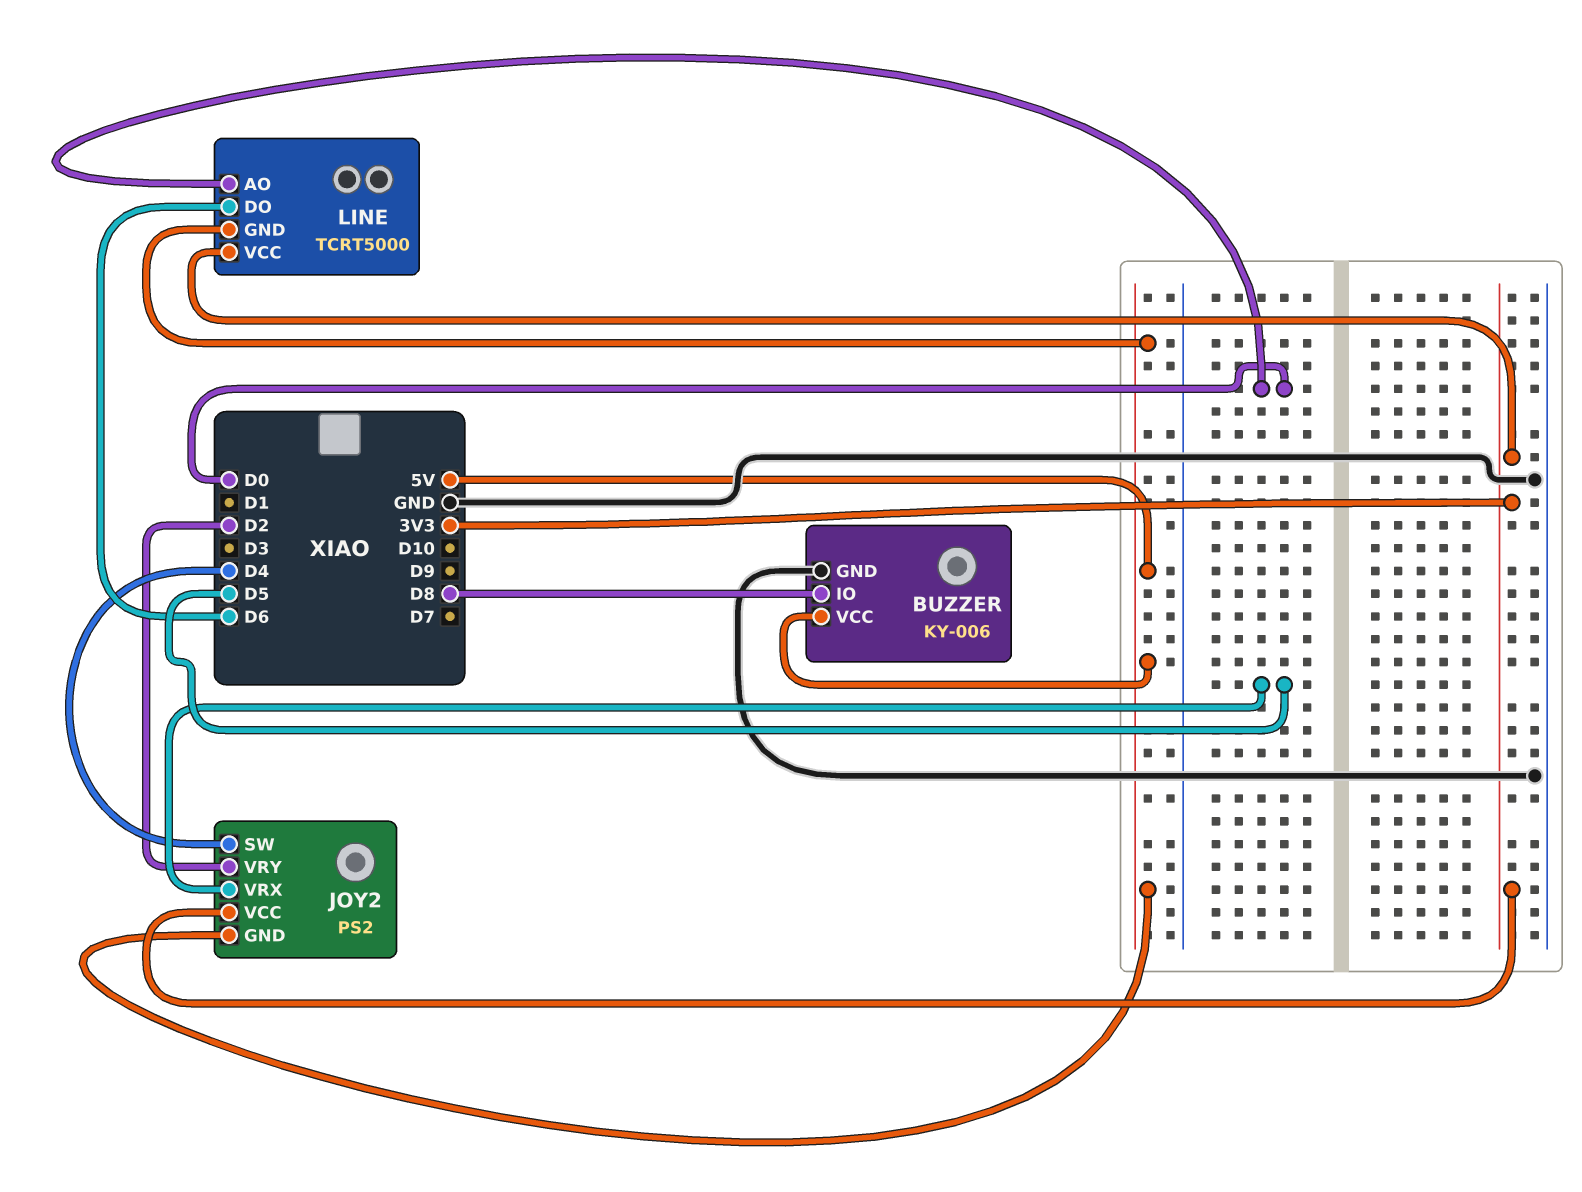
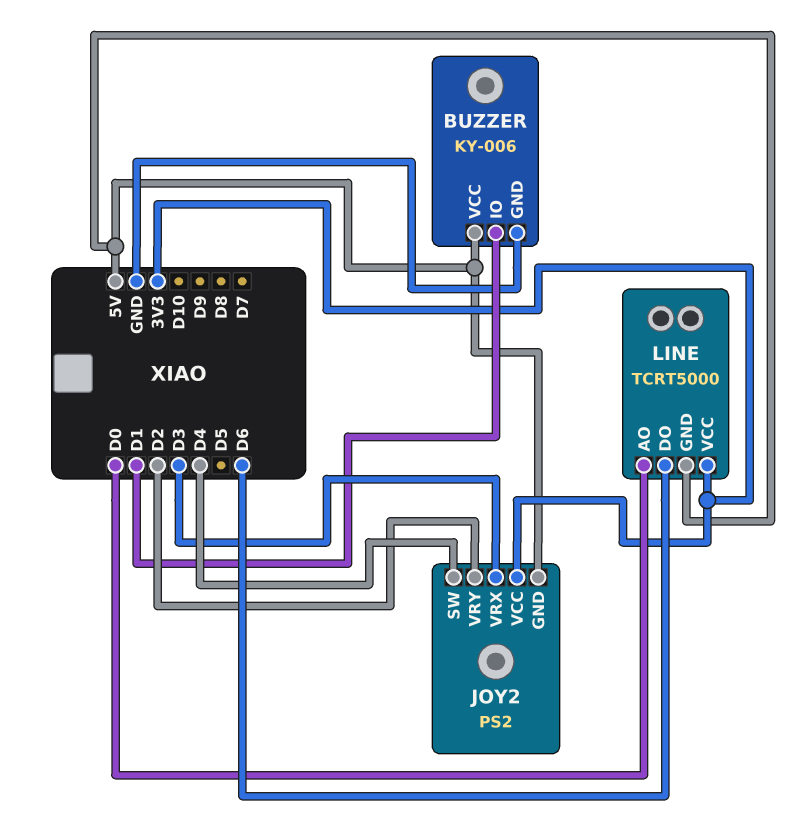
BUZZER pin IO: D8 -> D1
JOY2 pin VRX: D5 -> D3

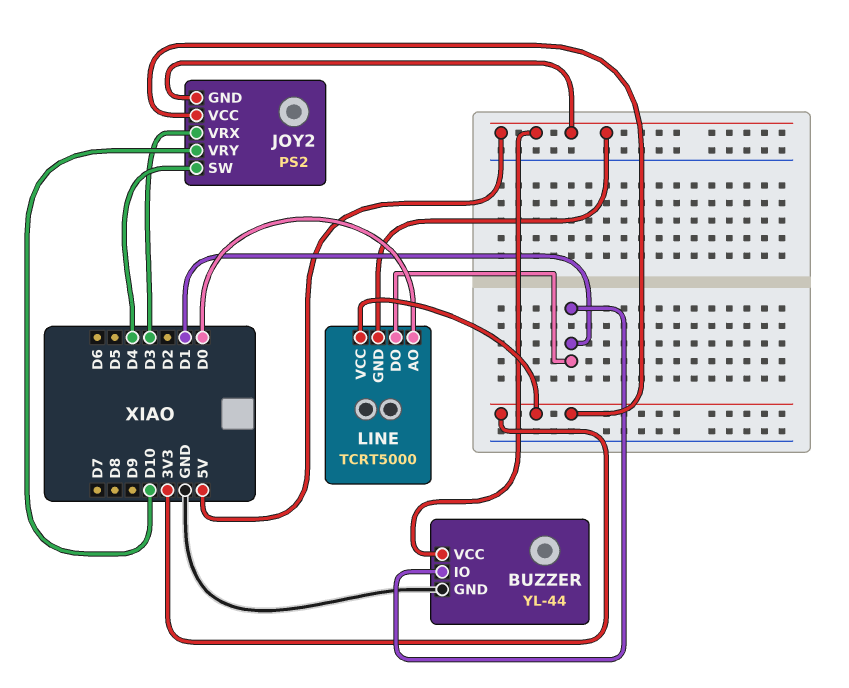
BUZZER: KY-006 -> YL-44
JOY2 pin VRY: D2 -> D10
LINE pin DO: D6 -> D1

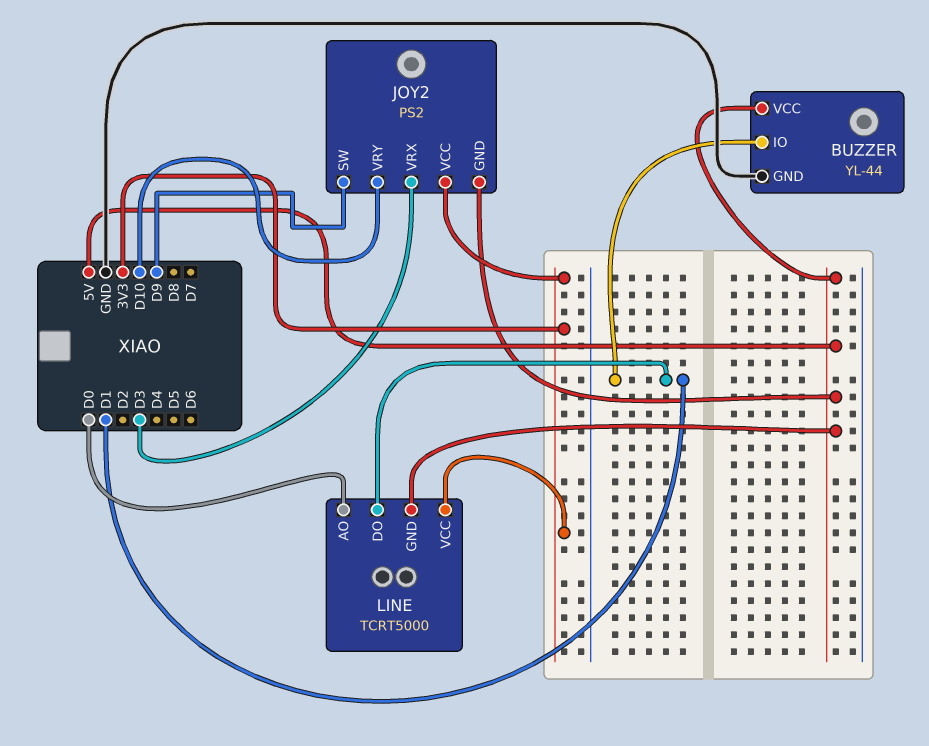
JOY2 pin SW: D4 -> D9

